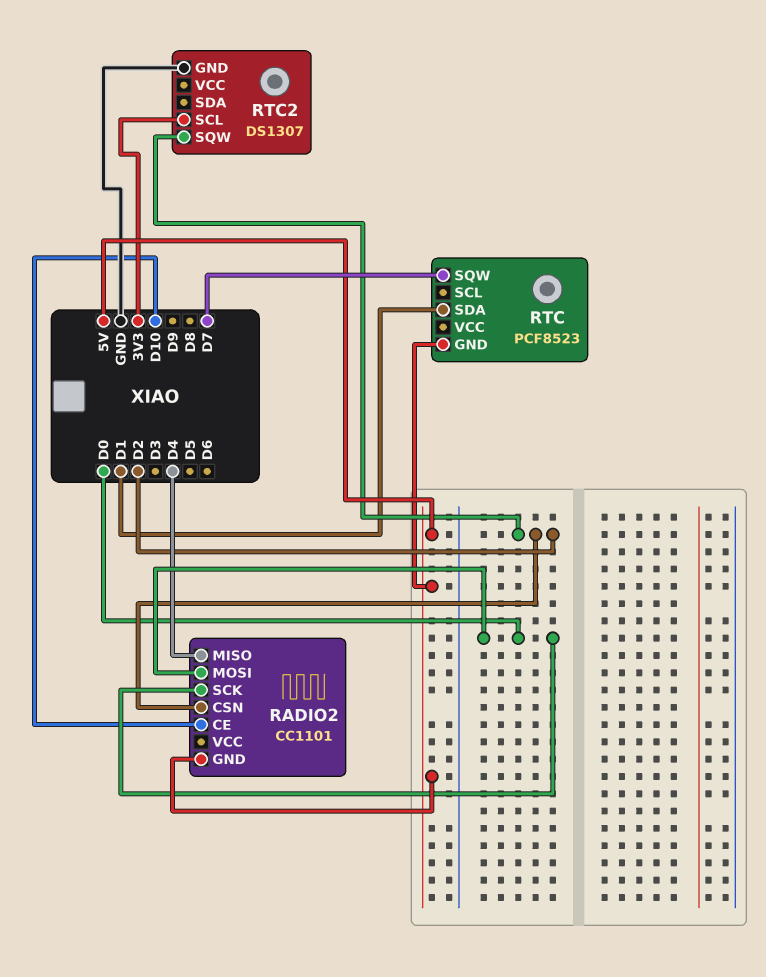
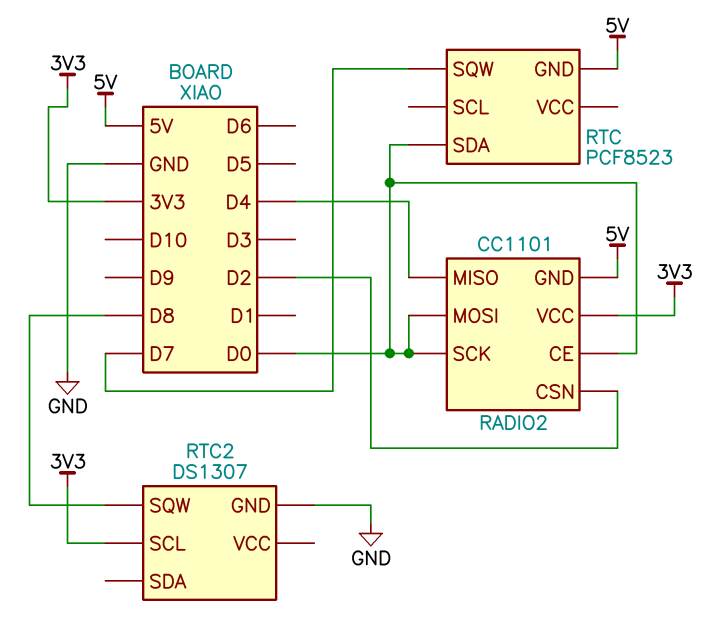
RADIO2 pin CE: D10 -> D0
RADIO2 pin VCC: none -> 3V3
RTC pin SDA: D1 -> D0
RTC2 pin SQW: D2 -> D8

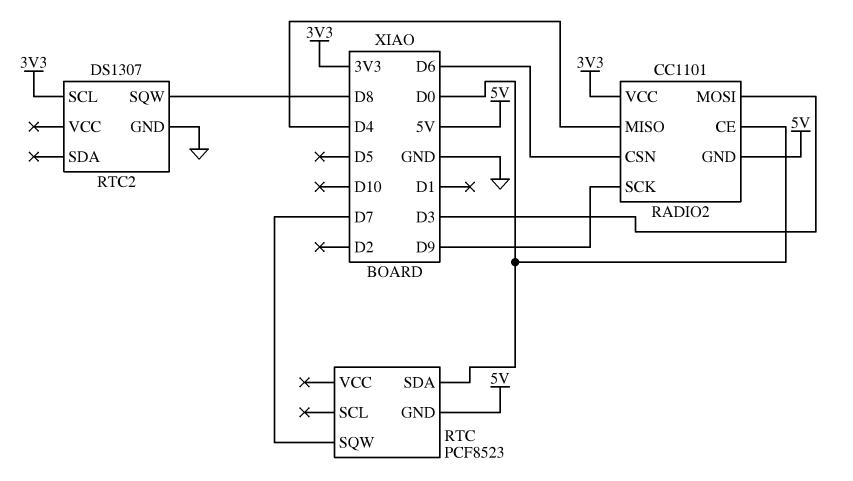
RADIO2 pin CSN: D2 -> D6
RADIO2 pin MOSI: D0 -> D3
RADIO2 pin SCK: D0 -> D9

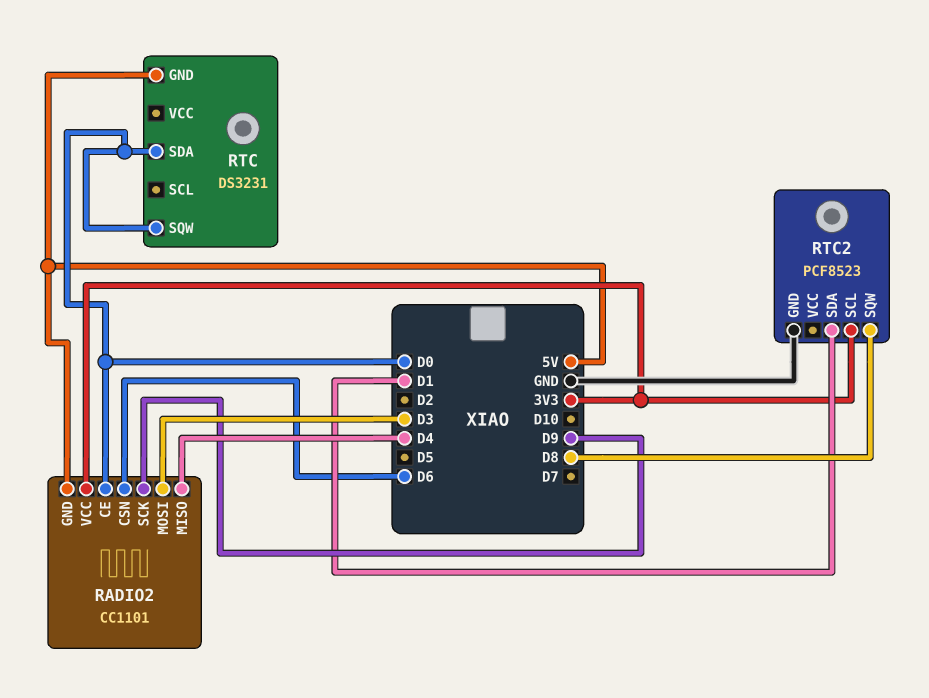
RTC: PCF8523 -> DS3231
RTC pin SQW: D7 -> D0
RTC2: DS1307 -> PCF8523
RTC2 pin SDA: none -> D1

